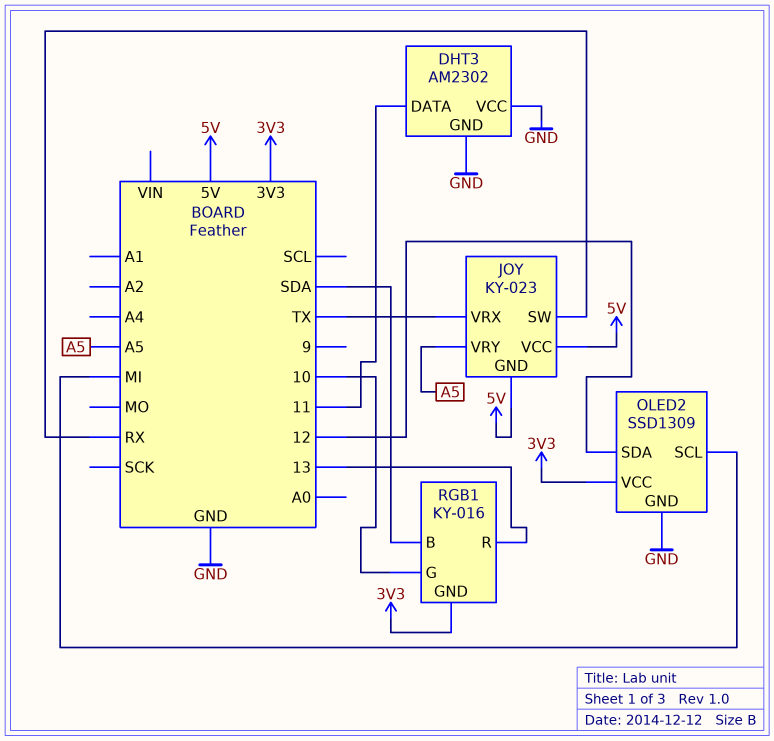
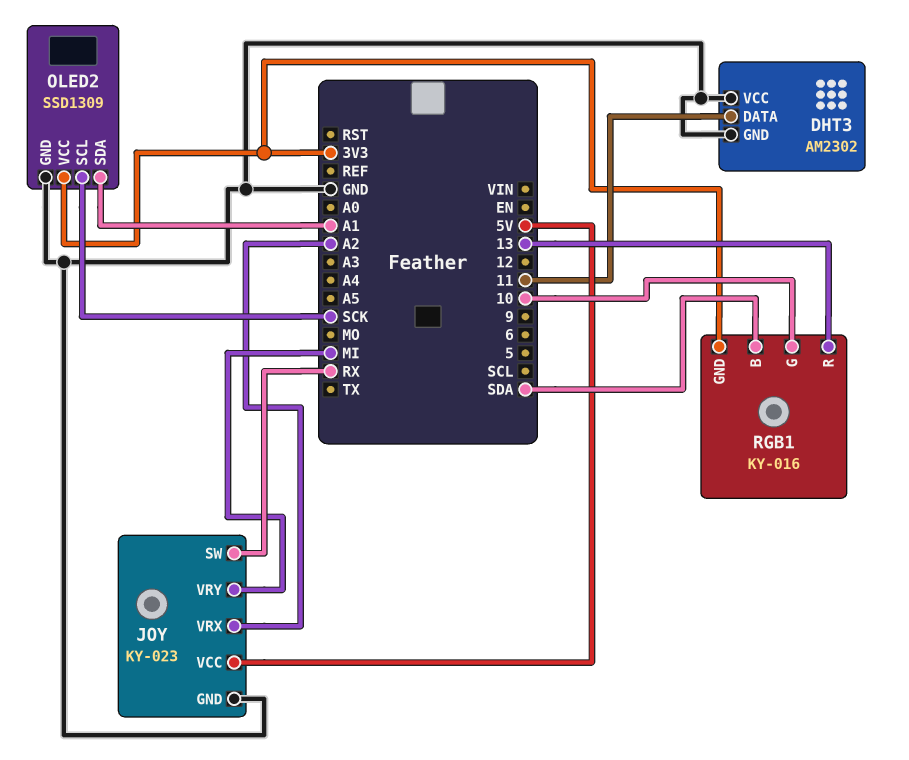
JOY pin GND: 5V -> GND
JOY pin VRX: TX -> A2
JOY pin VRY: A5 -> MI
OLED2 pin SCL: MI -> SCK
OLED2 pin SDA: 12 -> A1

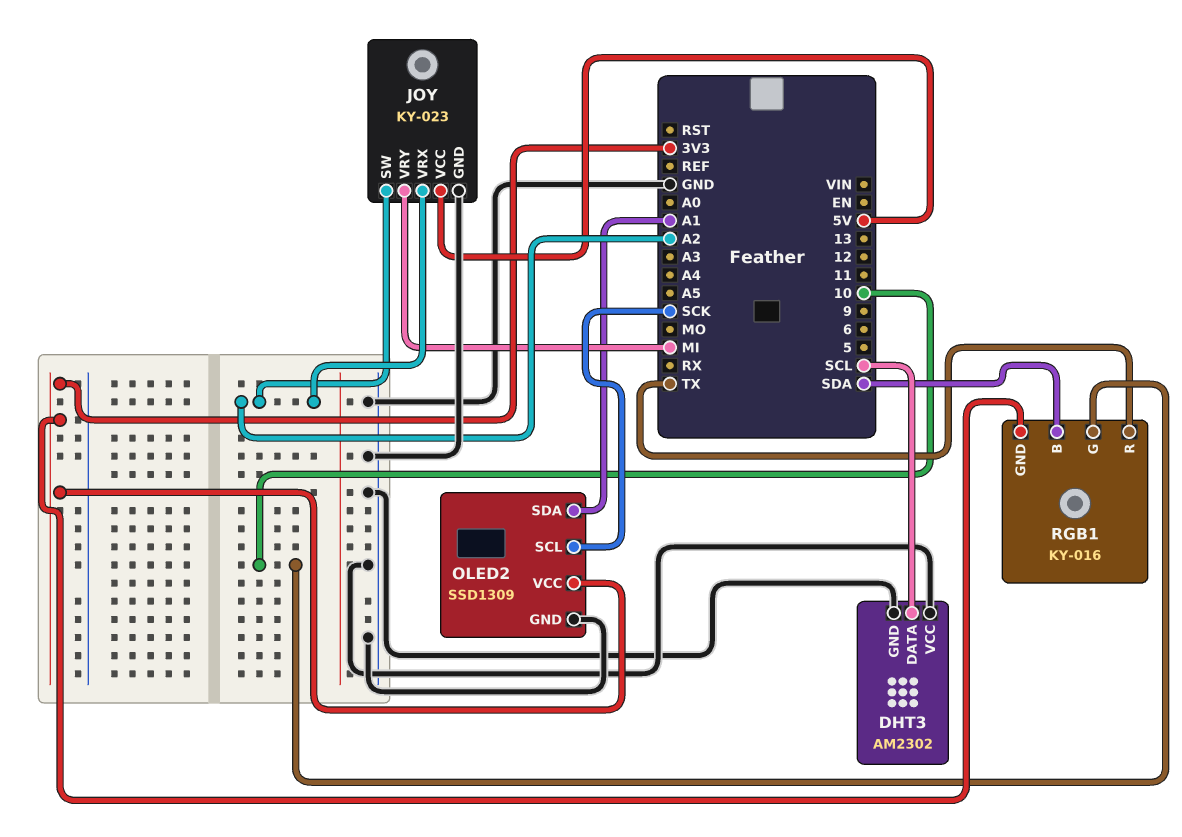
DHT3 pin DATA: 11 -> SCL
JOY pin SW: RX -> A2
RGB1 pin R: 13 -> TX

